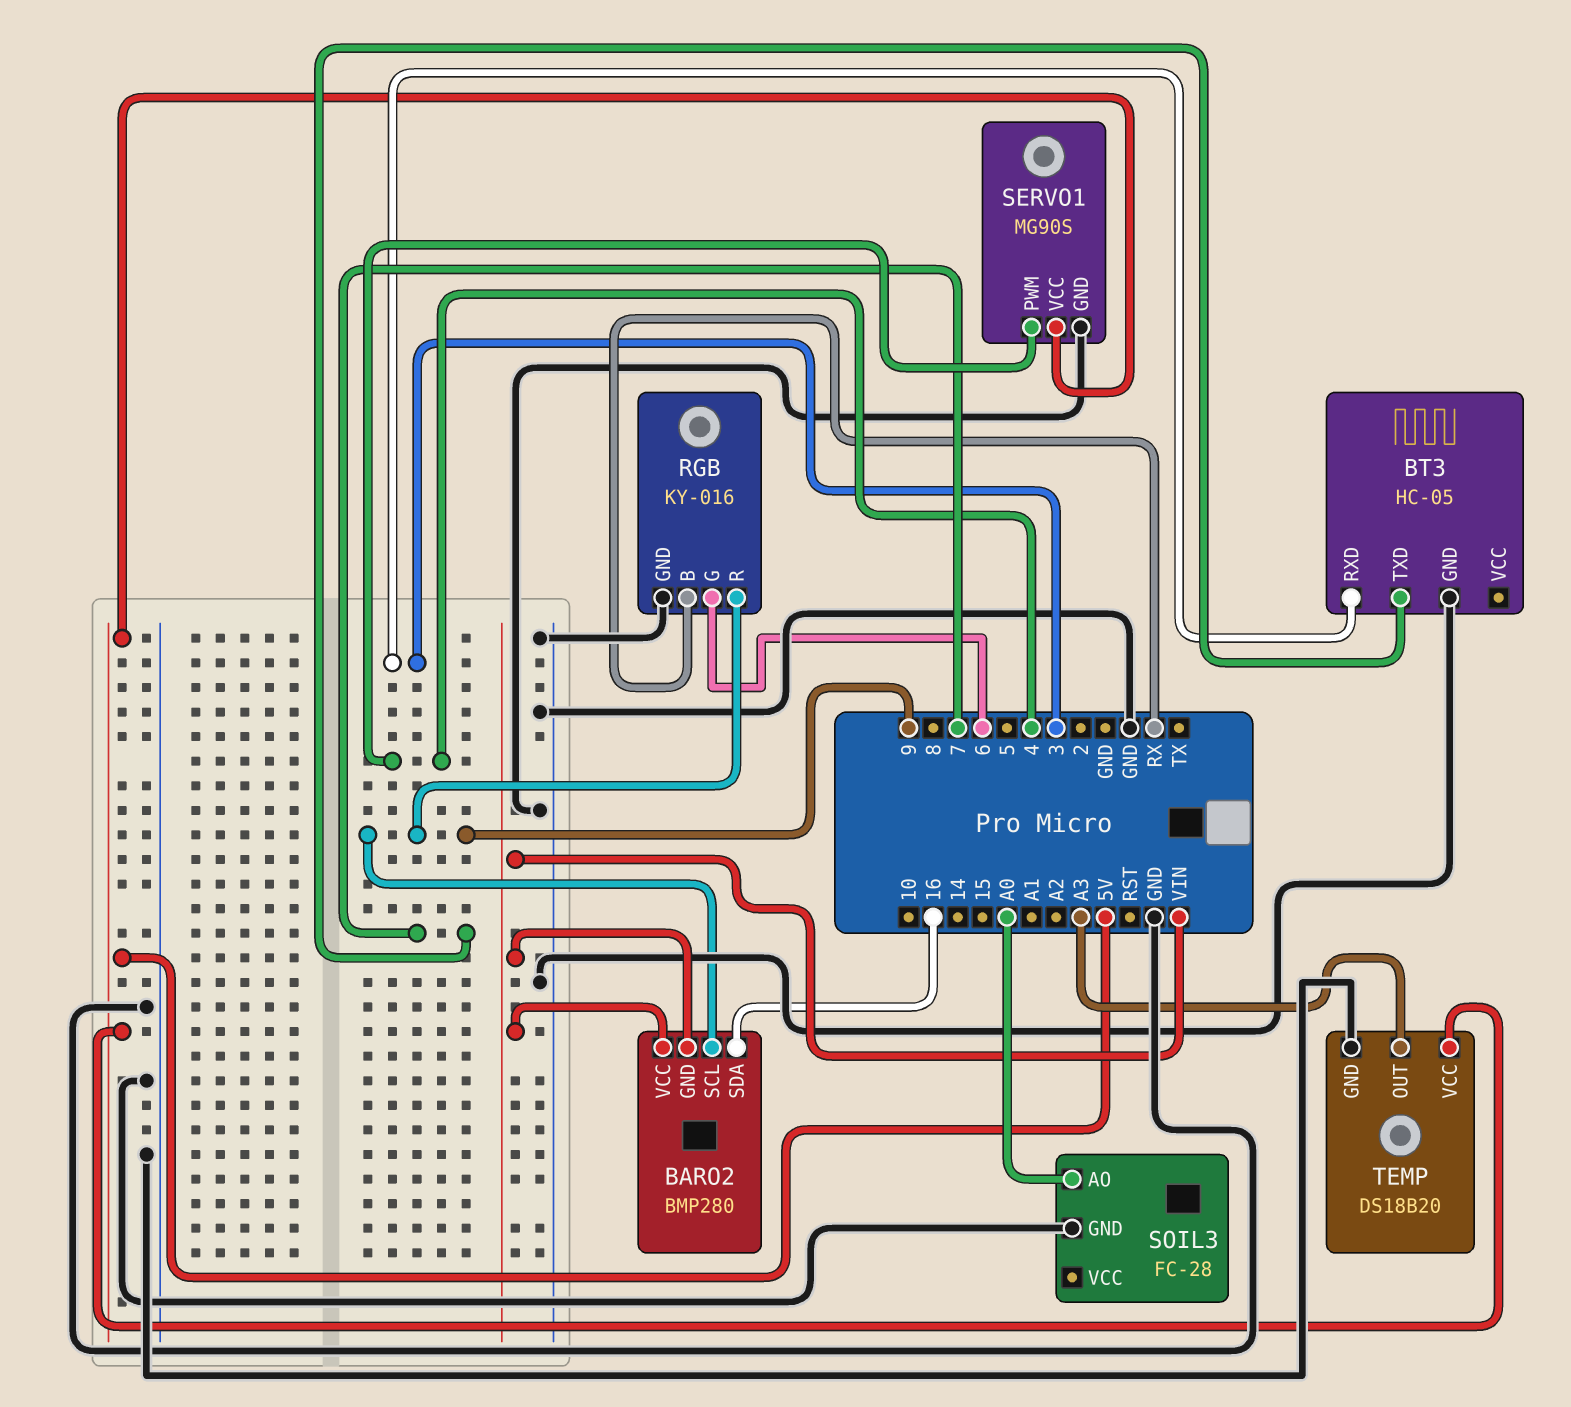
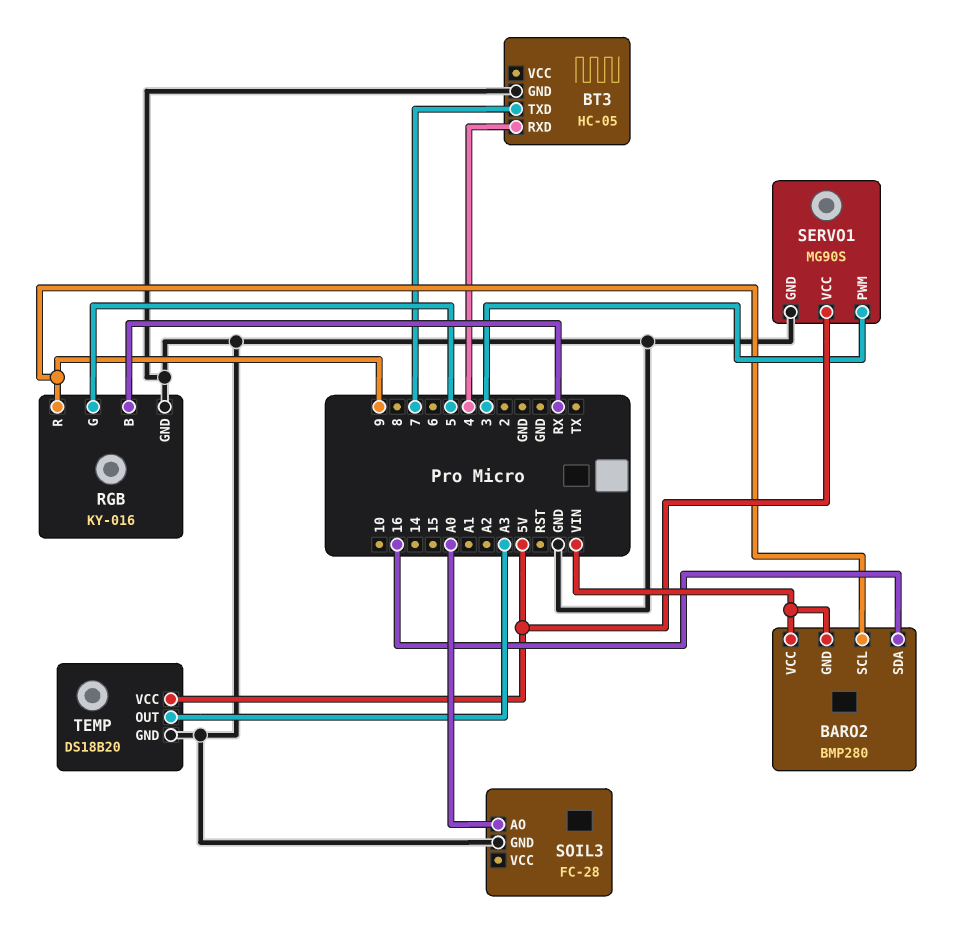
BT3 pin RXD: 3 -> 4
RGB pin G: 6 -> 5
SERVO1 pin PWM: 4 -> 3

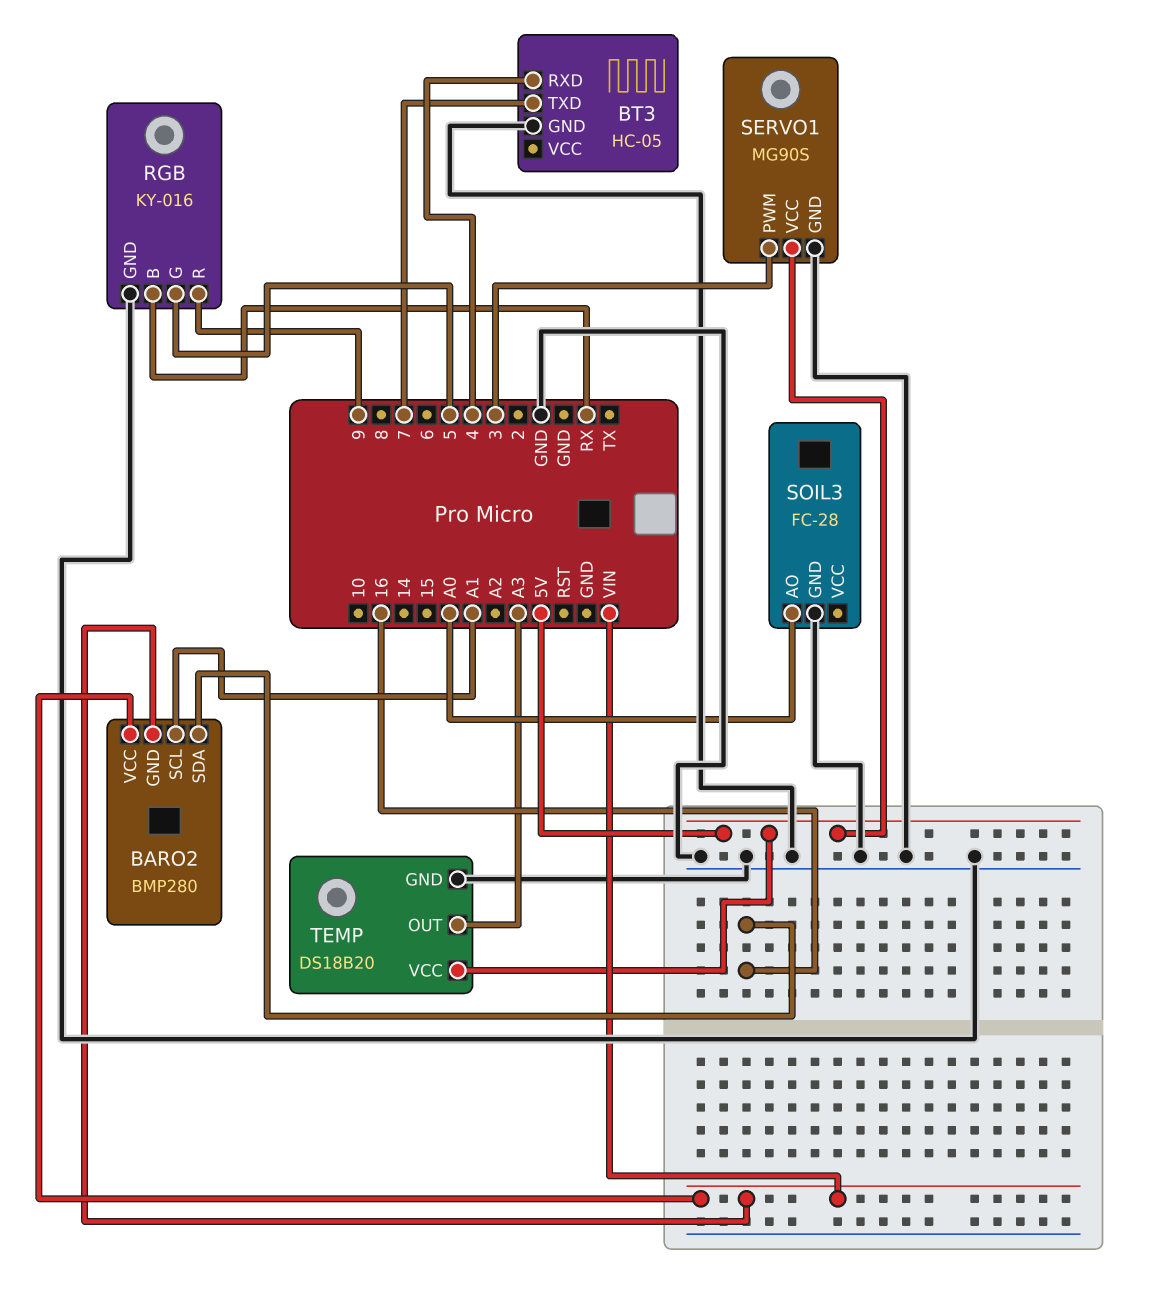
BARO2 pin SCL: 9 -> A1

